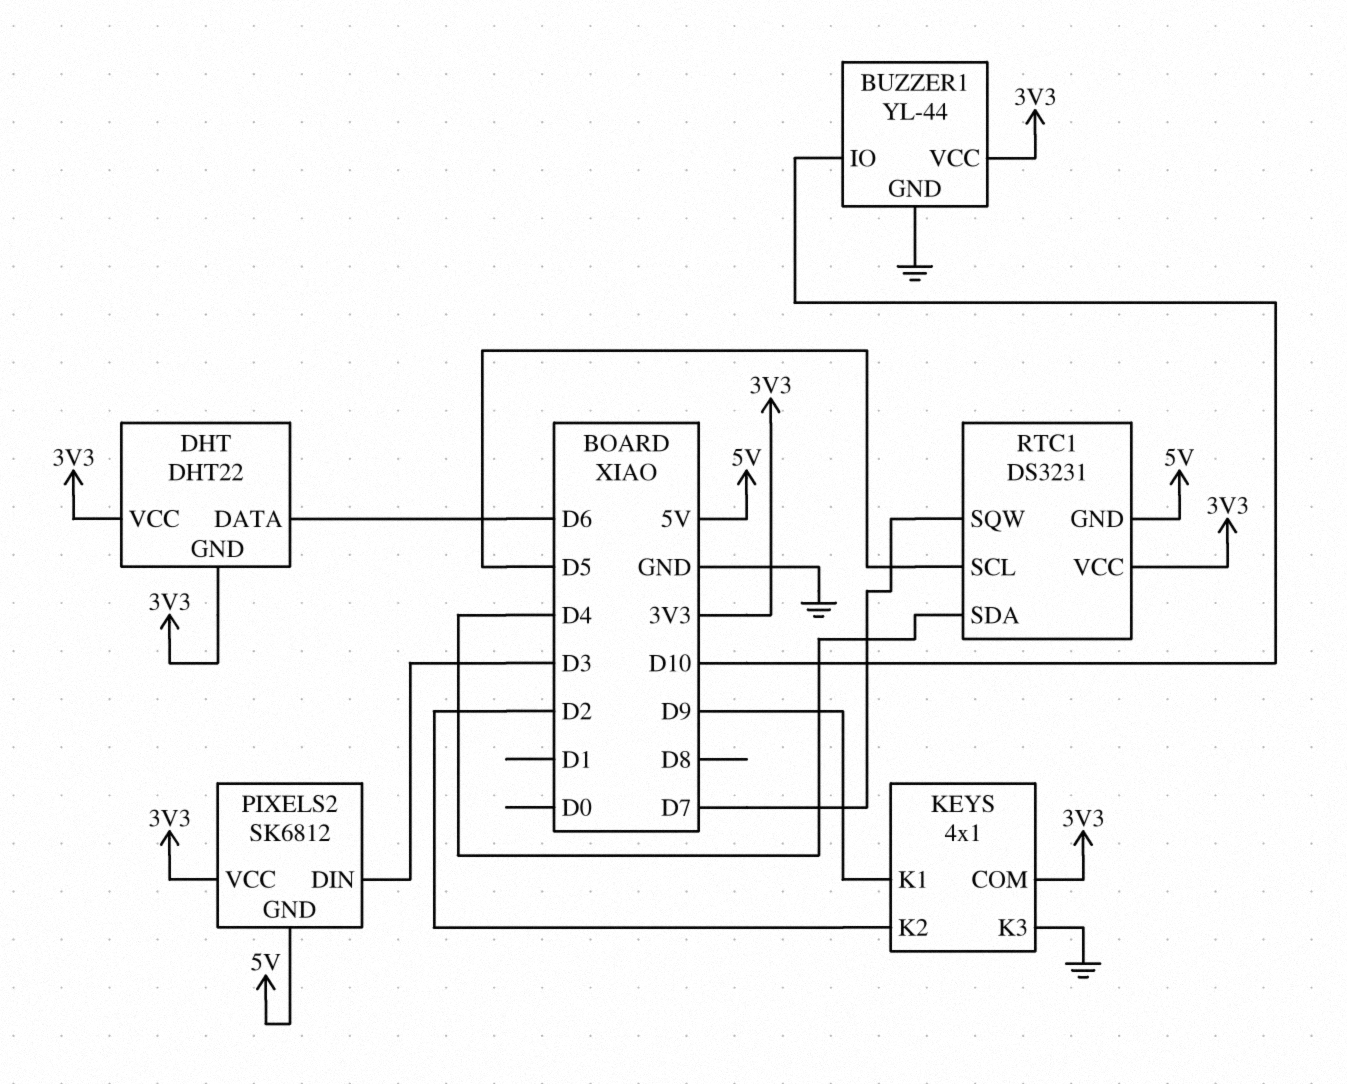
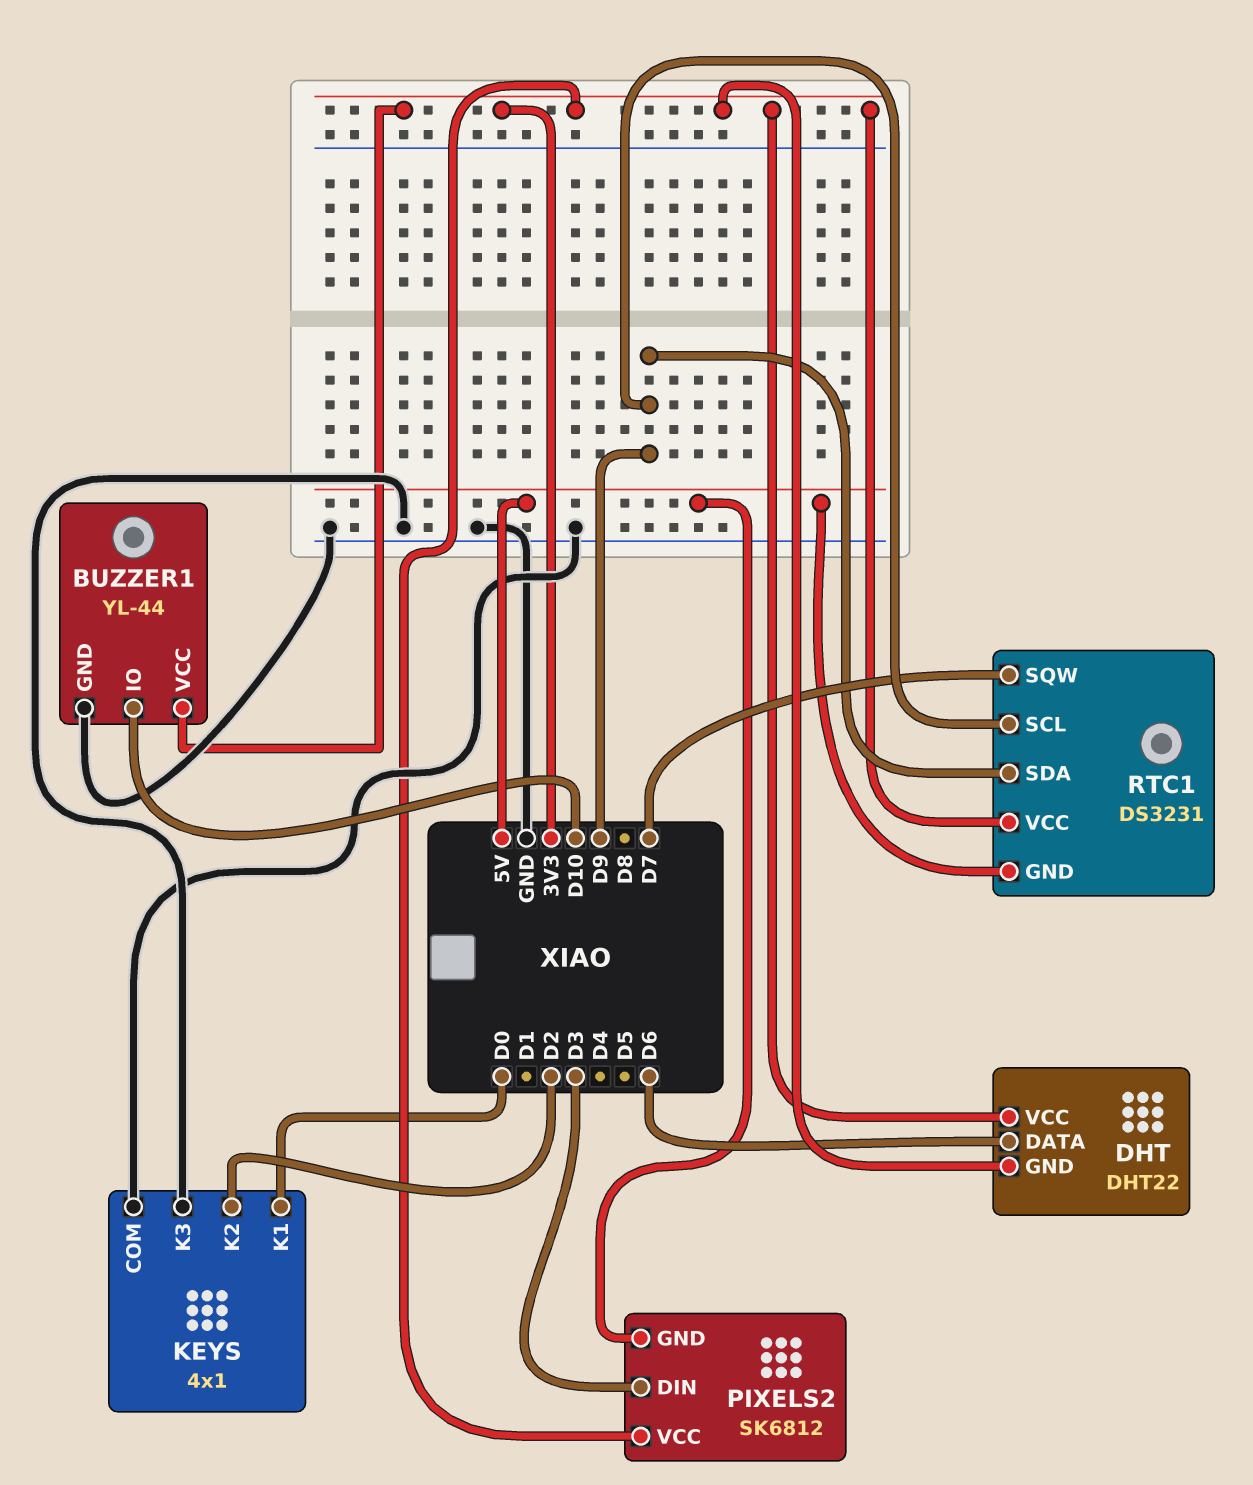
KEYS pin COM: 3V3 -> GND
KEYS pin K1: D9 -> D0
RTC1 pin SCL: D5 -> D9
RTC1 pin SDA: D4 -> D9

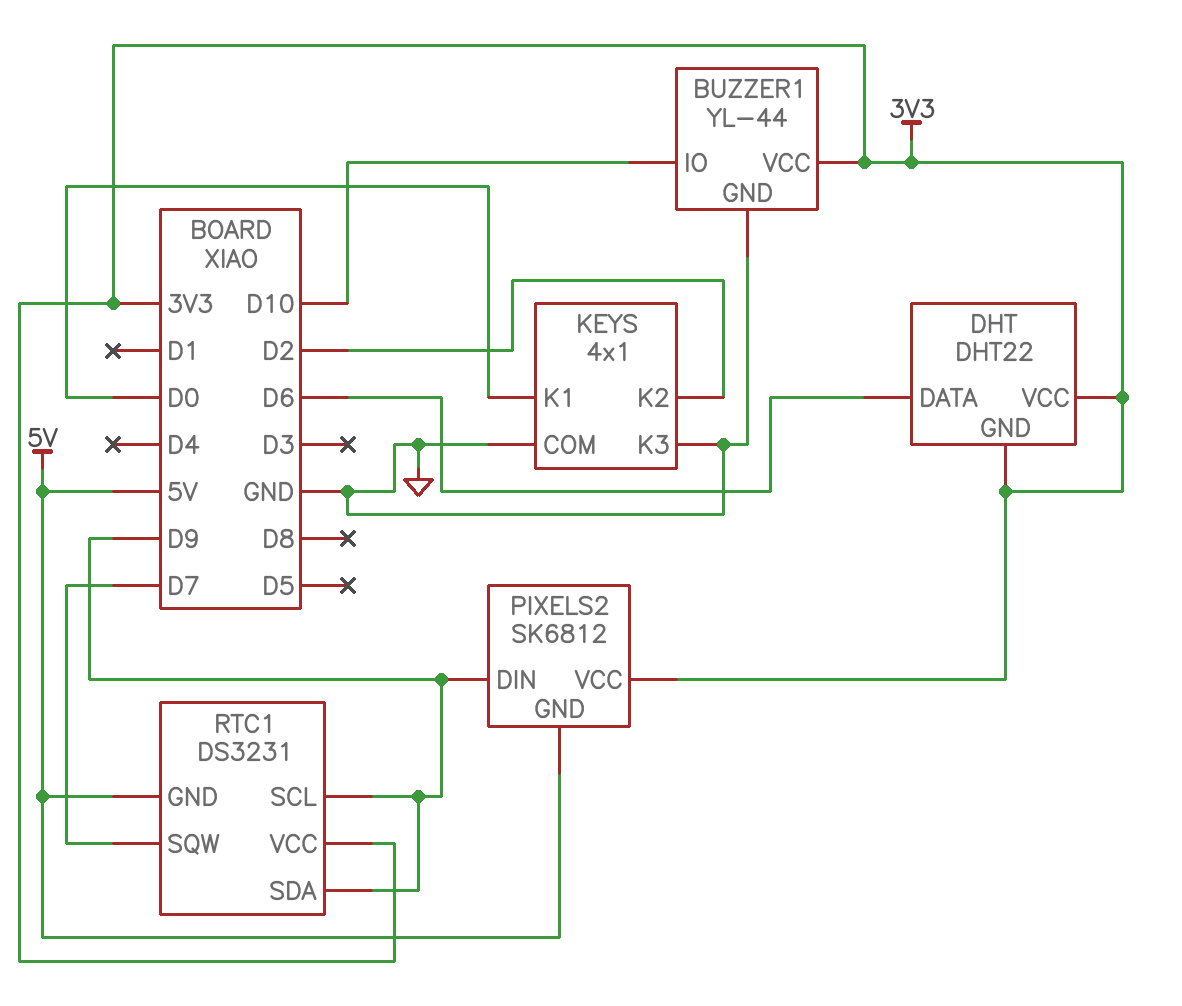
PIXELS2 pin DIN: D3 -> D9

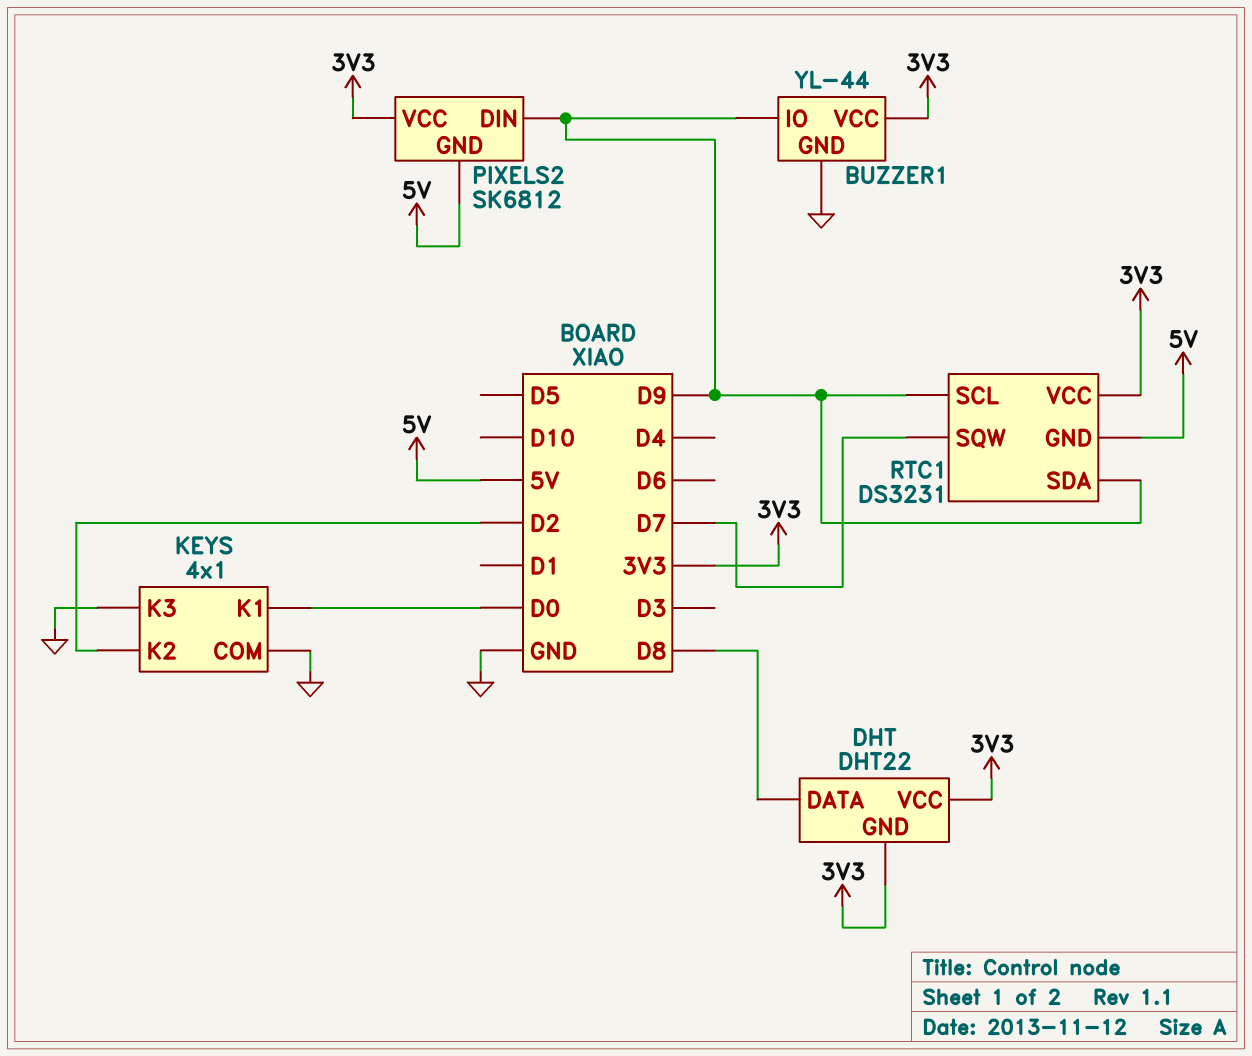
BUZZER1 pin IO: D10 -> D9
DHT pin DATA: D6 -> D8

